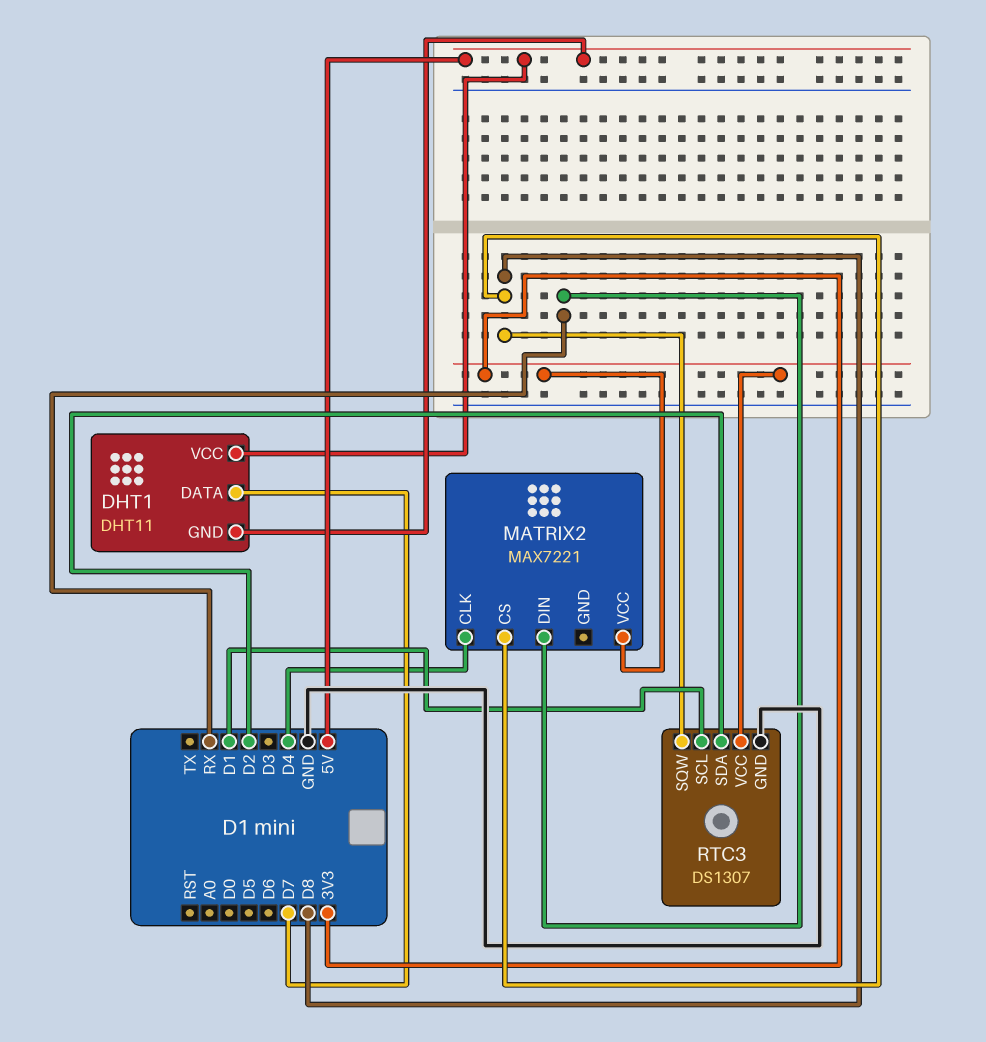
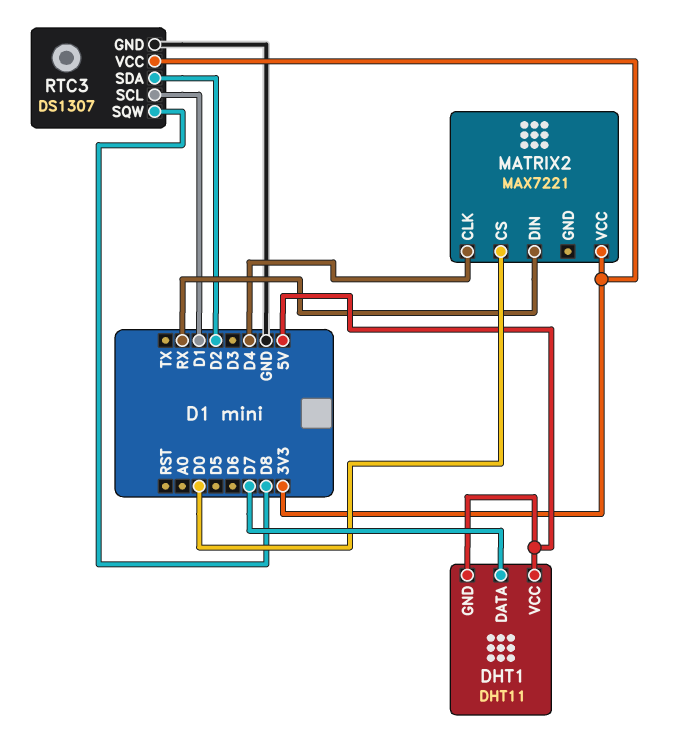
MATRIX2 pin CS: D8 -> D0

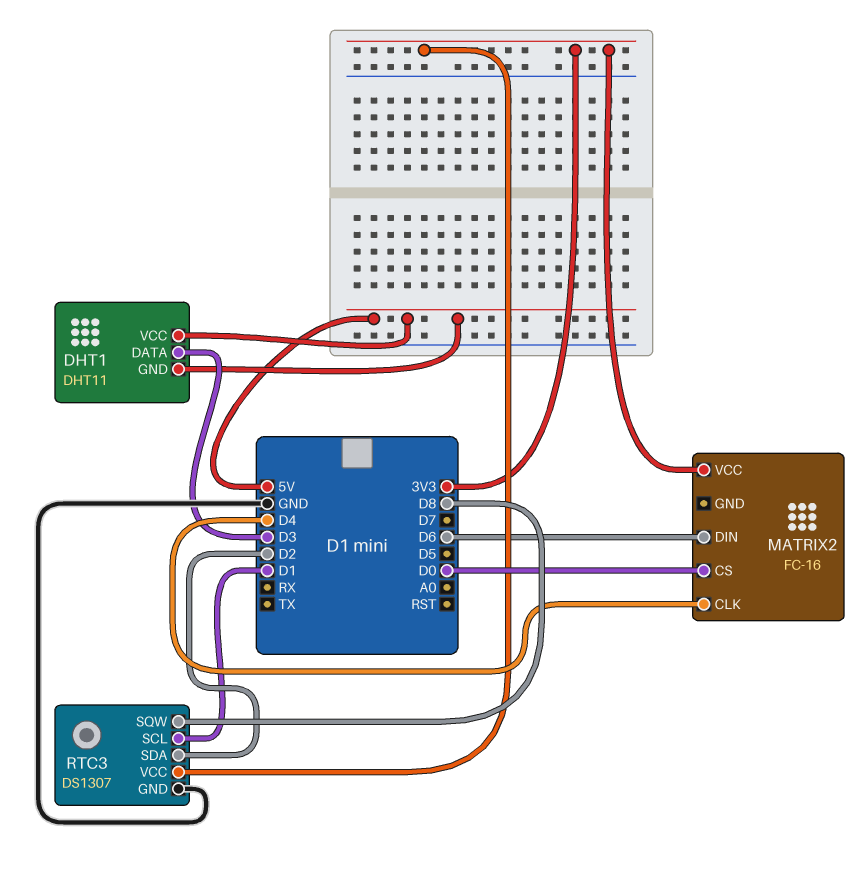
DHT1 pin DATA: D7 -> D3
MATRIX2: MAX7221 -> FC-16
MATRIX2 pin DIN: RX -> D6

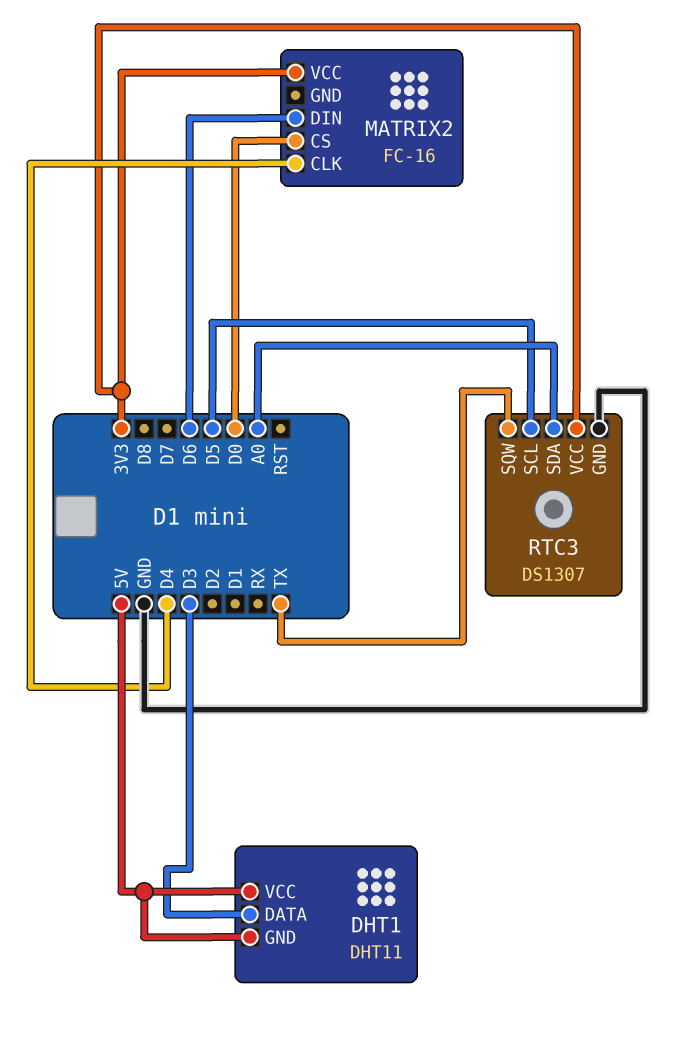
RTC3 pin SCL: D1 -> D5
RTC3 pin SDA: D2 -> A0
RTC3 pin SQW: D8 -> TX

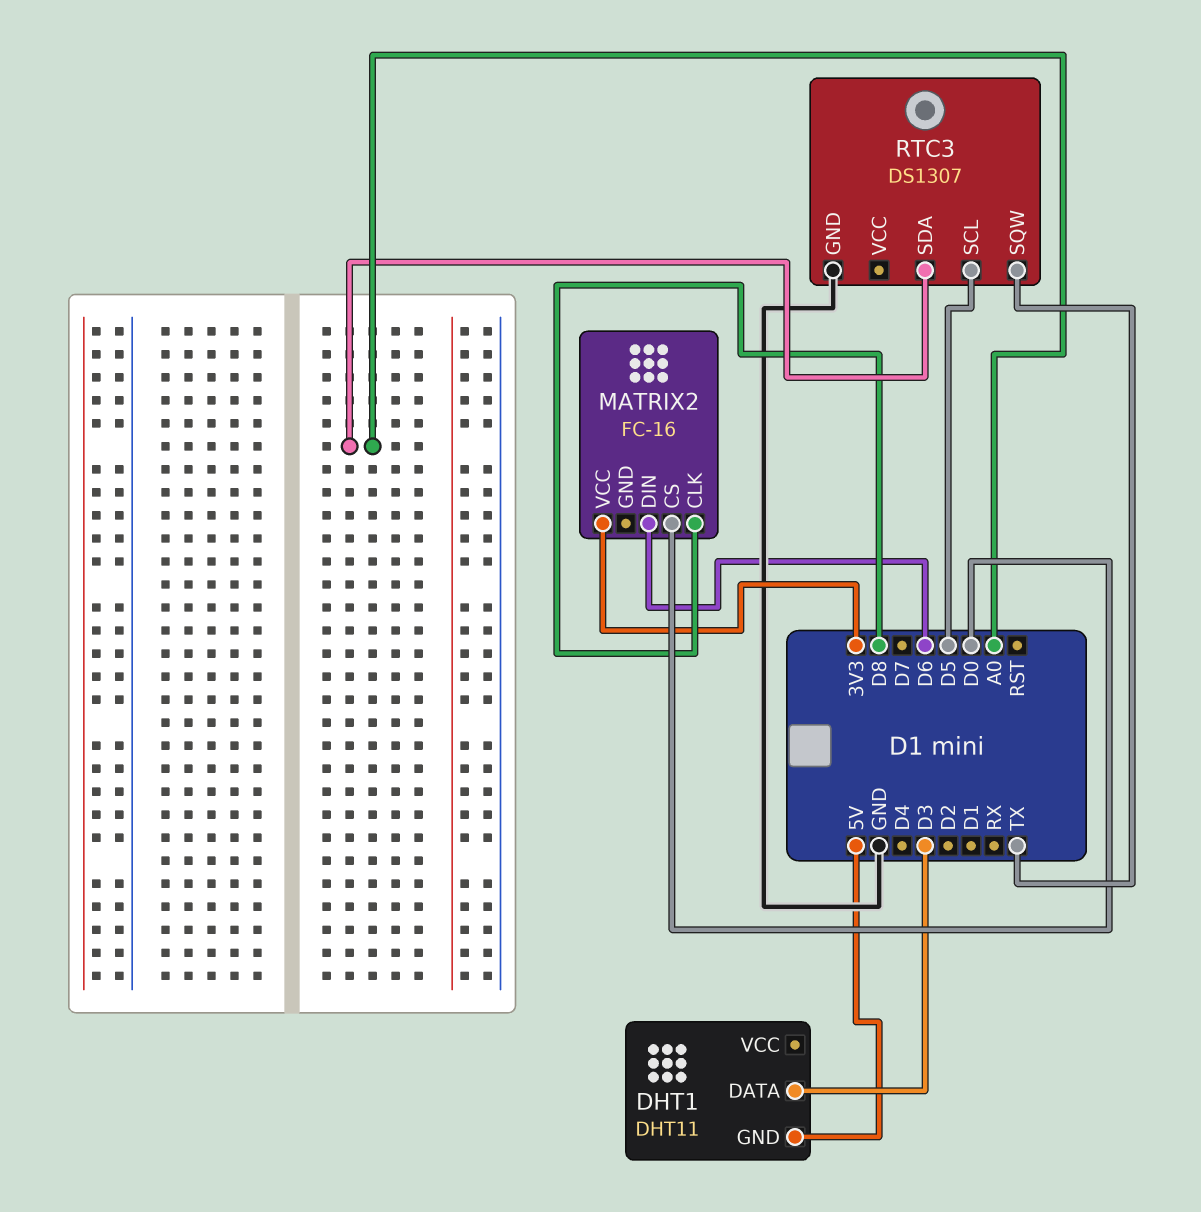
DHT1 pin VCC: 5V -> none
MATRIX2 pin CLK: D4 -> D8
RTC3 pin VCC: 3V3 -> none

